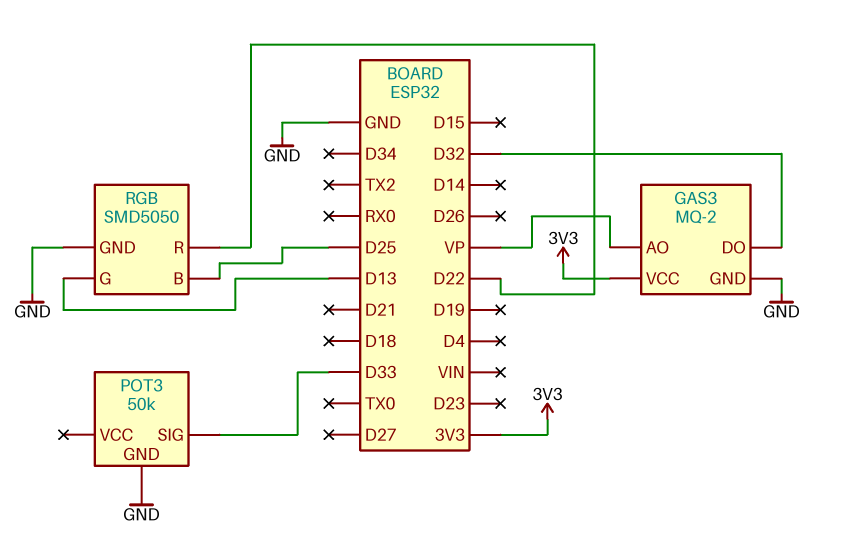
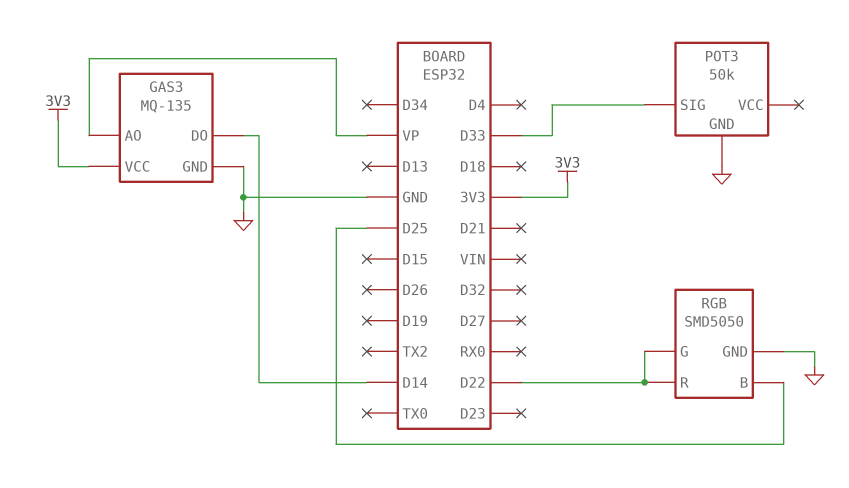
GAS3: MQ-2 -> MQ-135
GAS3 pin DO: D32 -> D14
RGB pin G: D13 -> D22

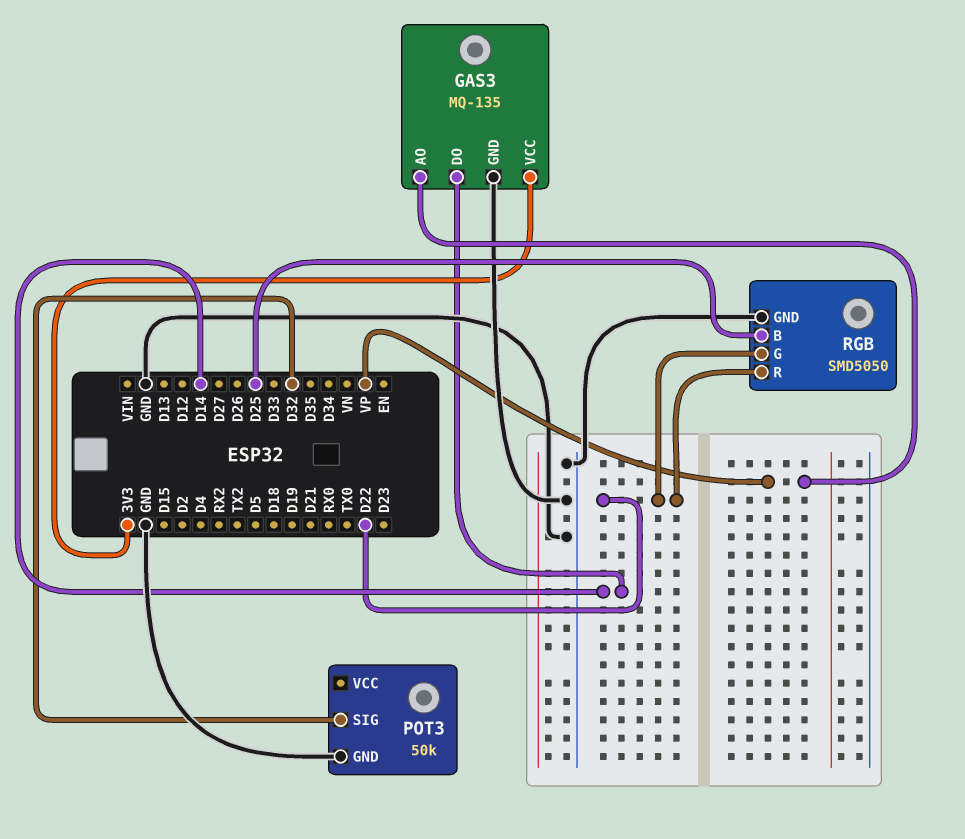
POT3 pin SIG: D33 -> D32

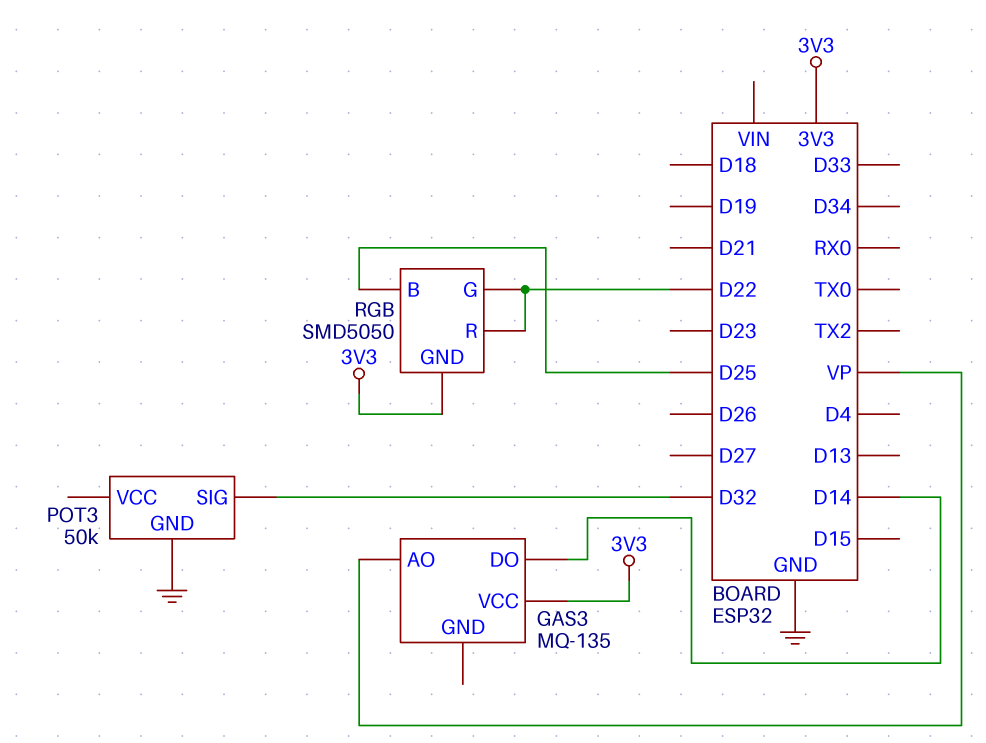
GAS3 pin GND: GND -> none
RGB pin GND: GND -> 3V3

